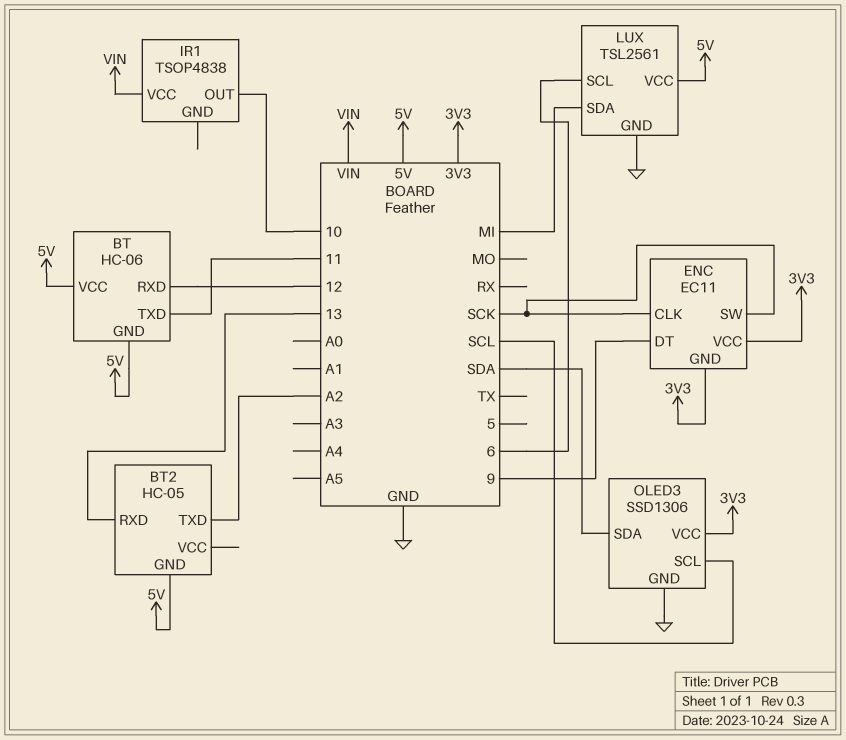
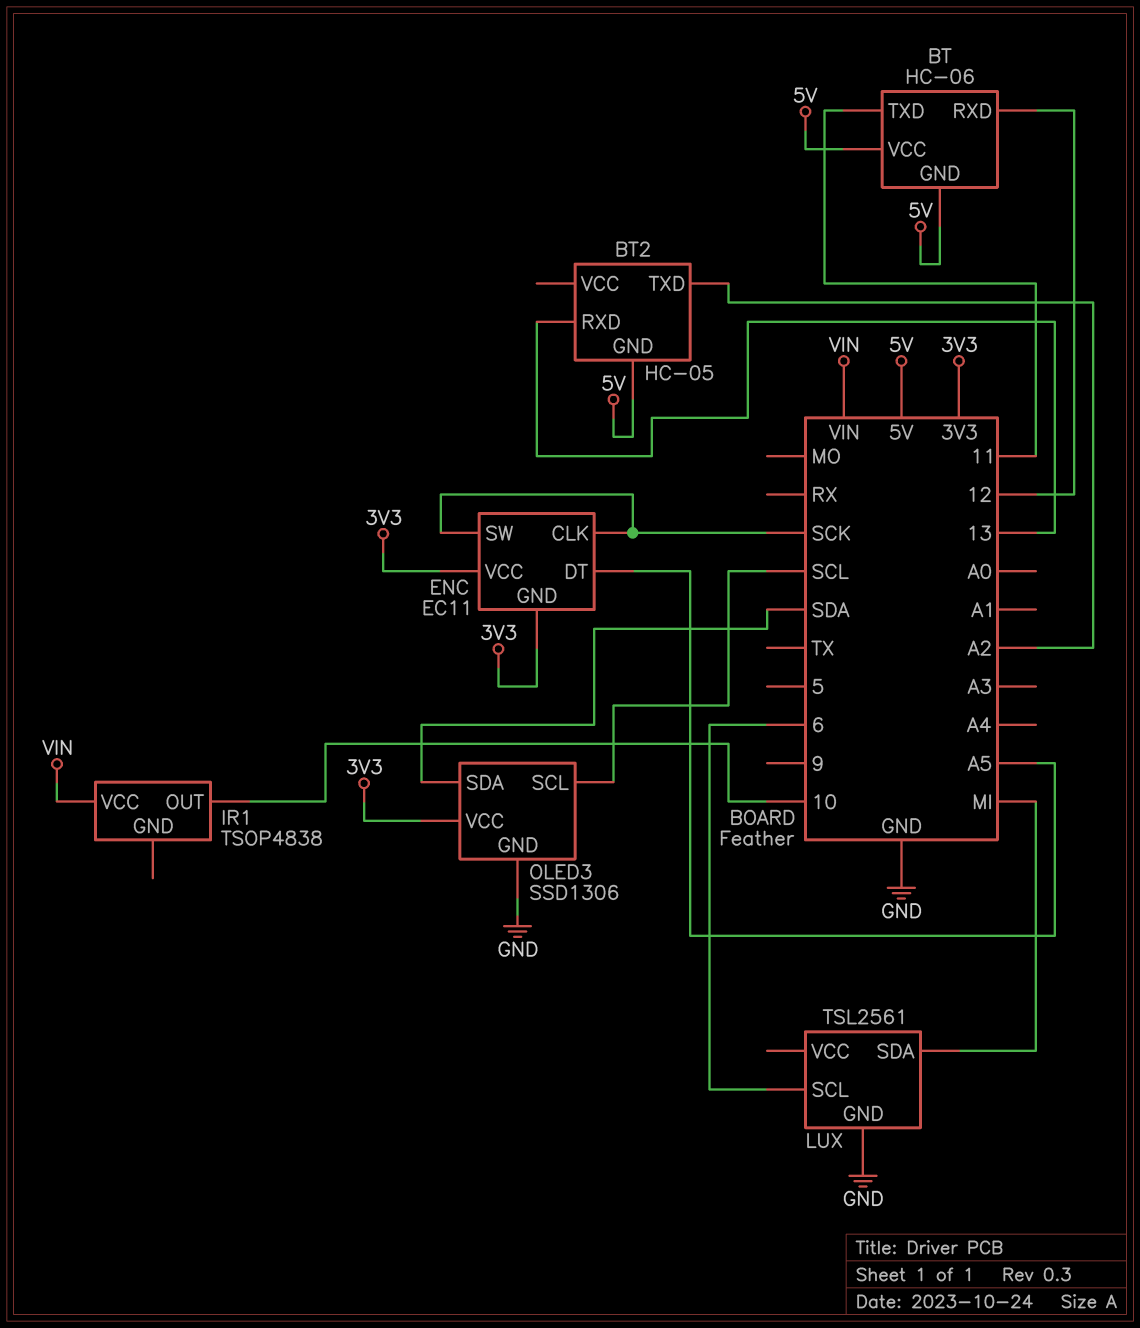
ENC pin DT: 9 -> A5
LUX pin VCC: 5V -> none

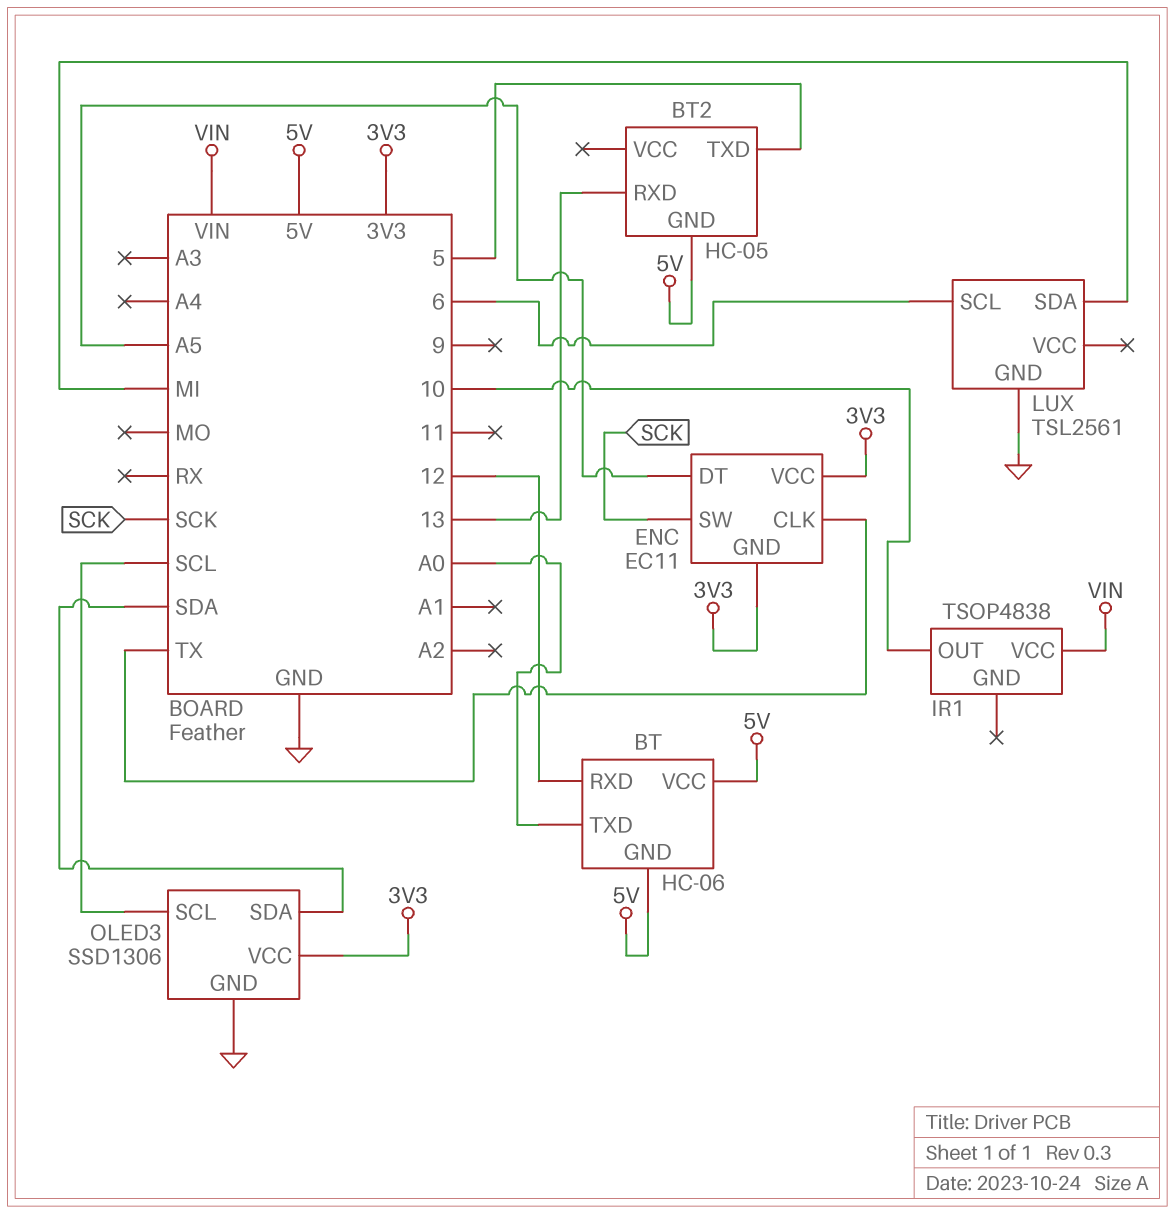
BT pin TXD: 11 -> A0
BT2 pin TXD: A2 -> 5
ENC pin CLK: SCK -> TX

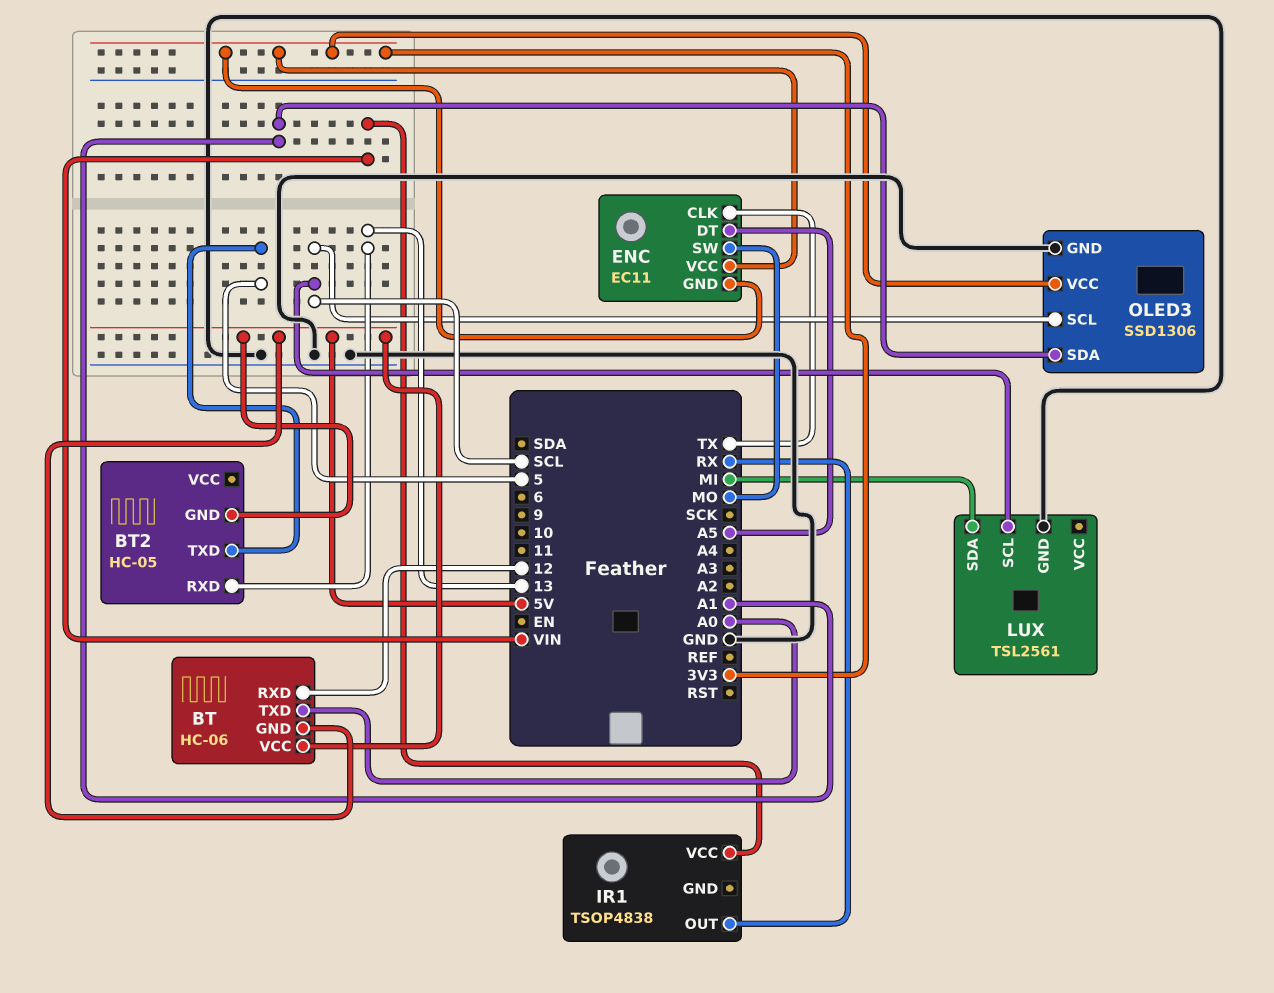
ENC pin SW: SCK -> MO
IR1 pin OUT: 10 -> RX
LUX pin SCL: 6 -> SCL
OLED3 pin SDA: SDA -> A1

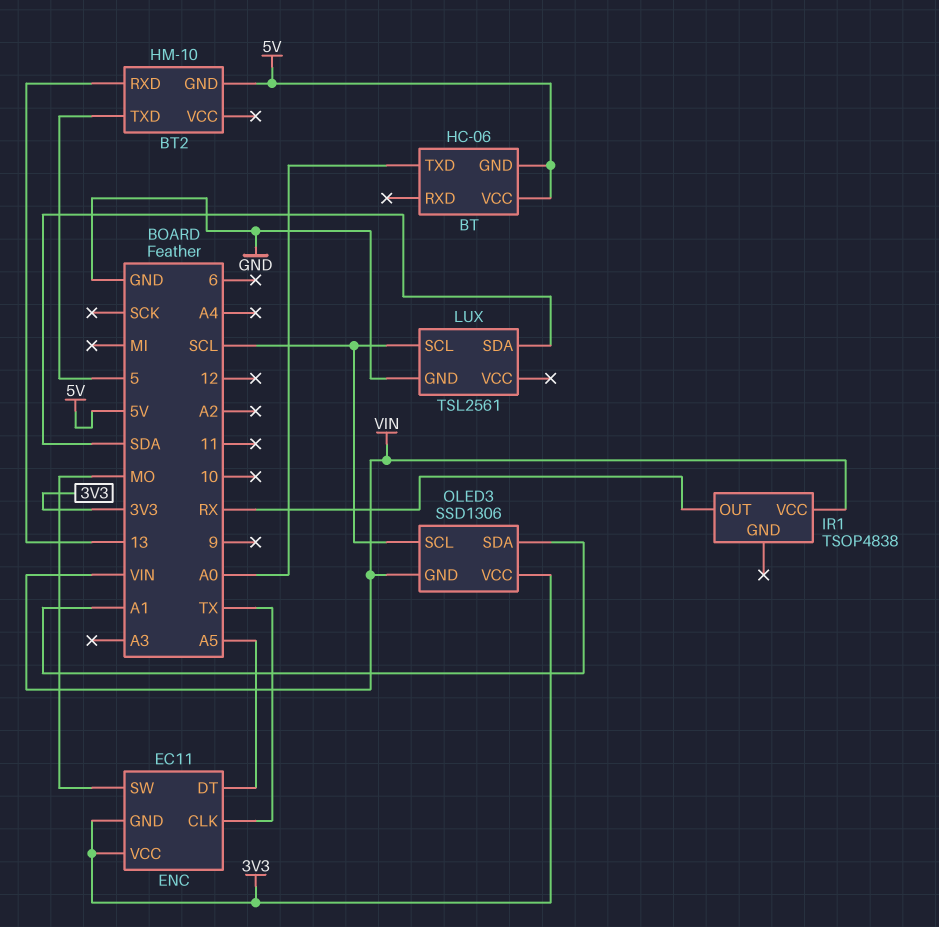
BT pin RXD: 12 -> none
BT2: HC-05 -> HM-10
LUX pin SDA: MI -> SDA
OLED3 pin GND: GND -> VIN

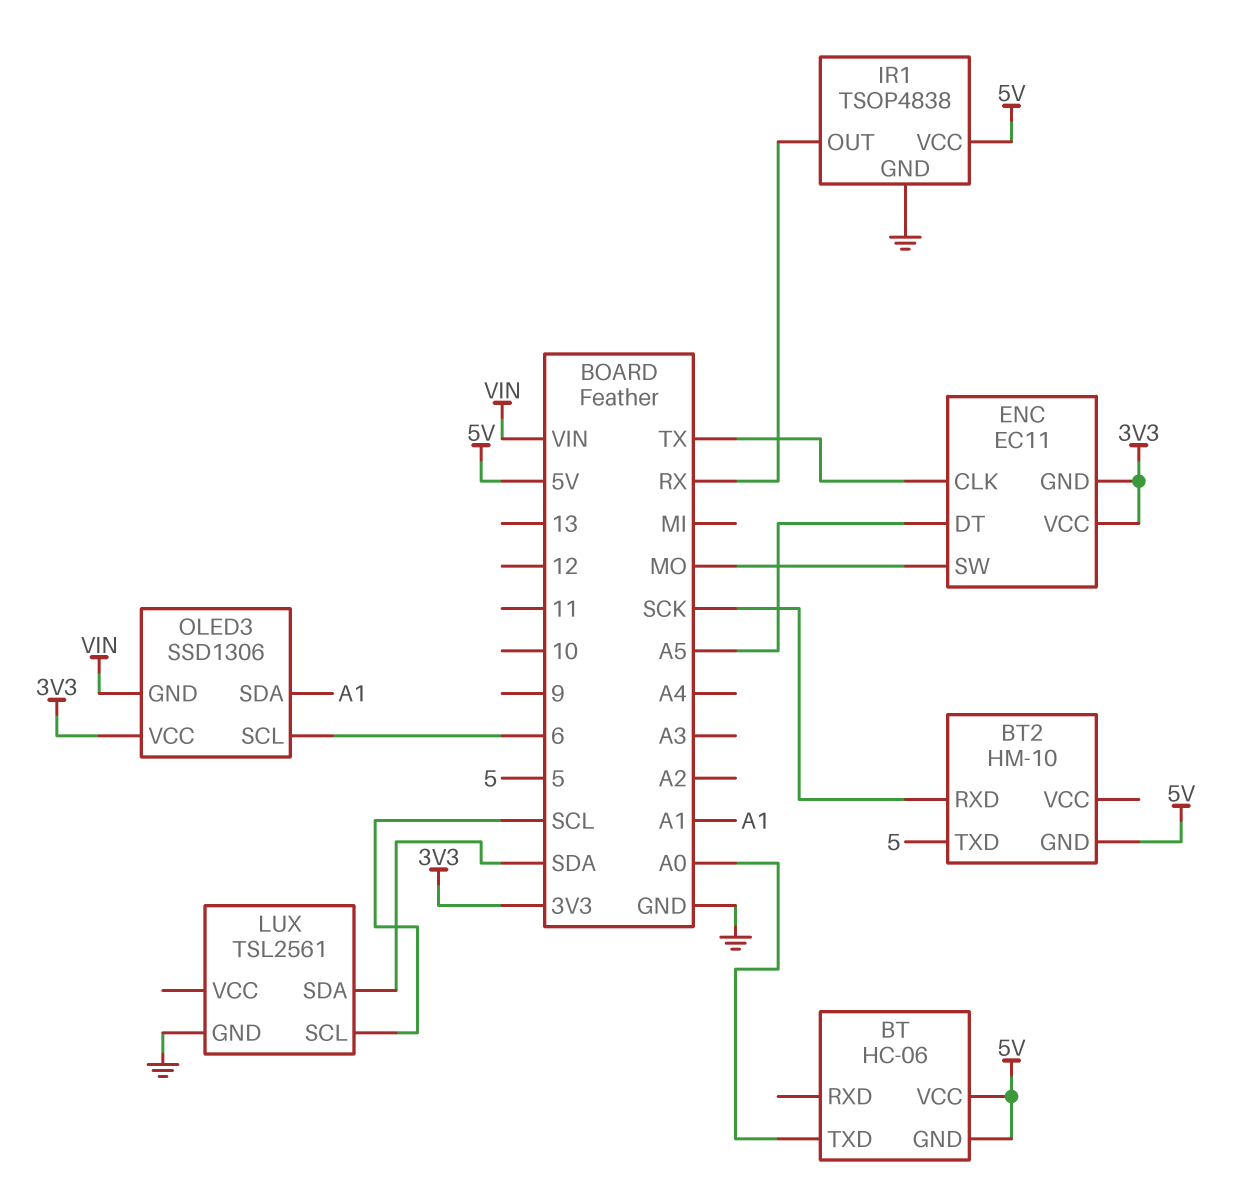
BT2 pin RXD: 13 -> SCK
IR1 pin GND: none -> GND
IR1 pin VCC: VIN -> 5V
OLED3 pin SCL: SCL -> 6

